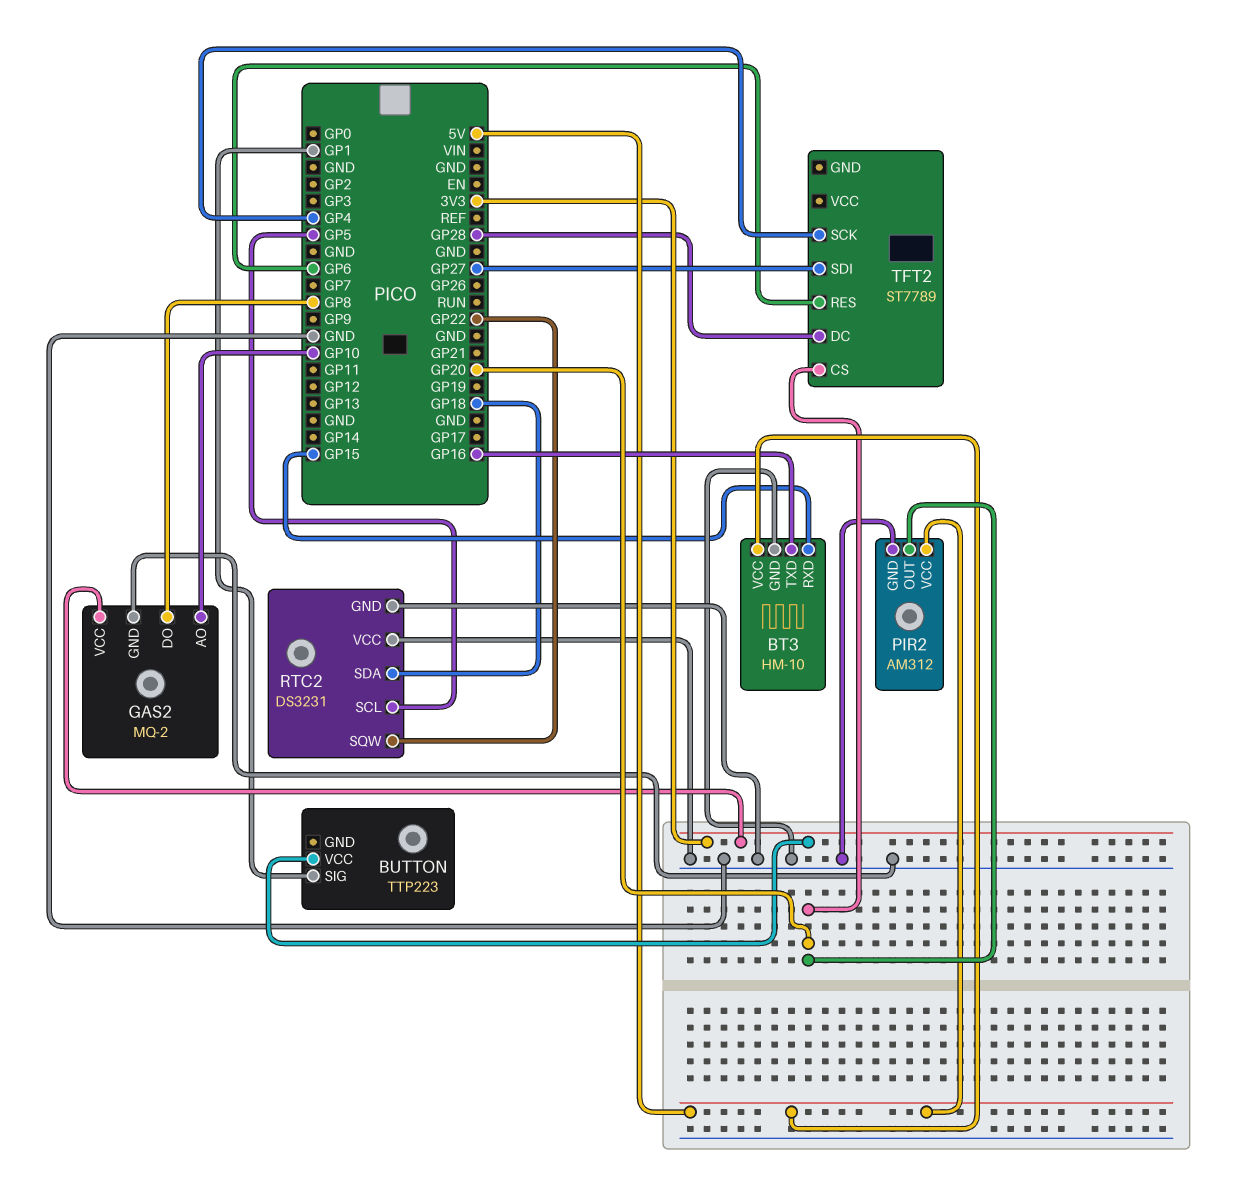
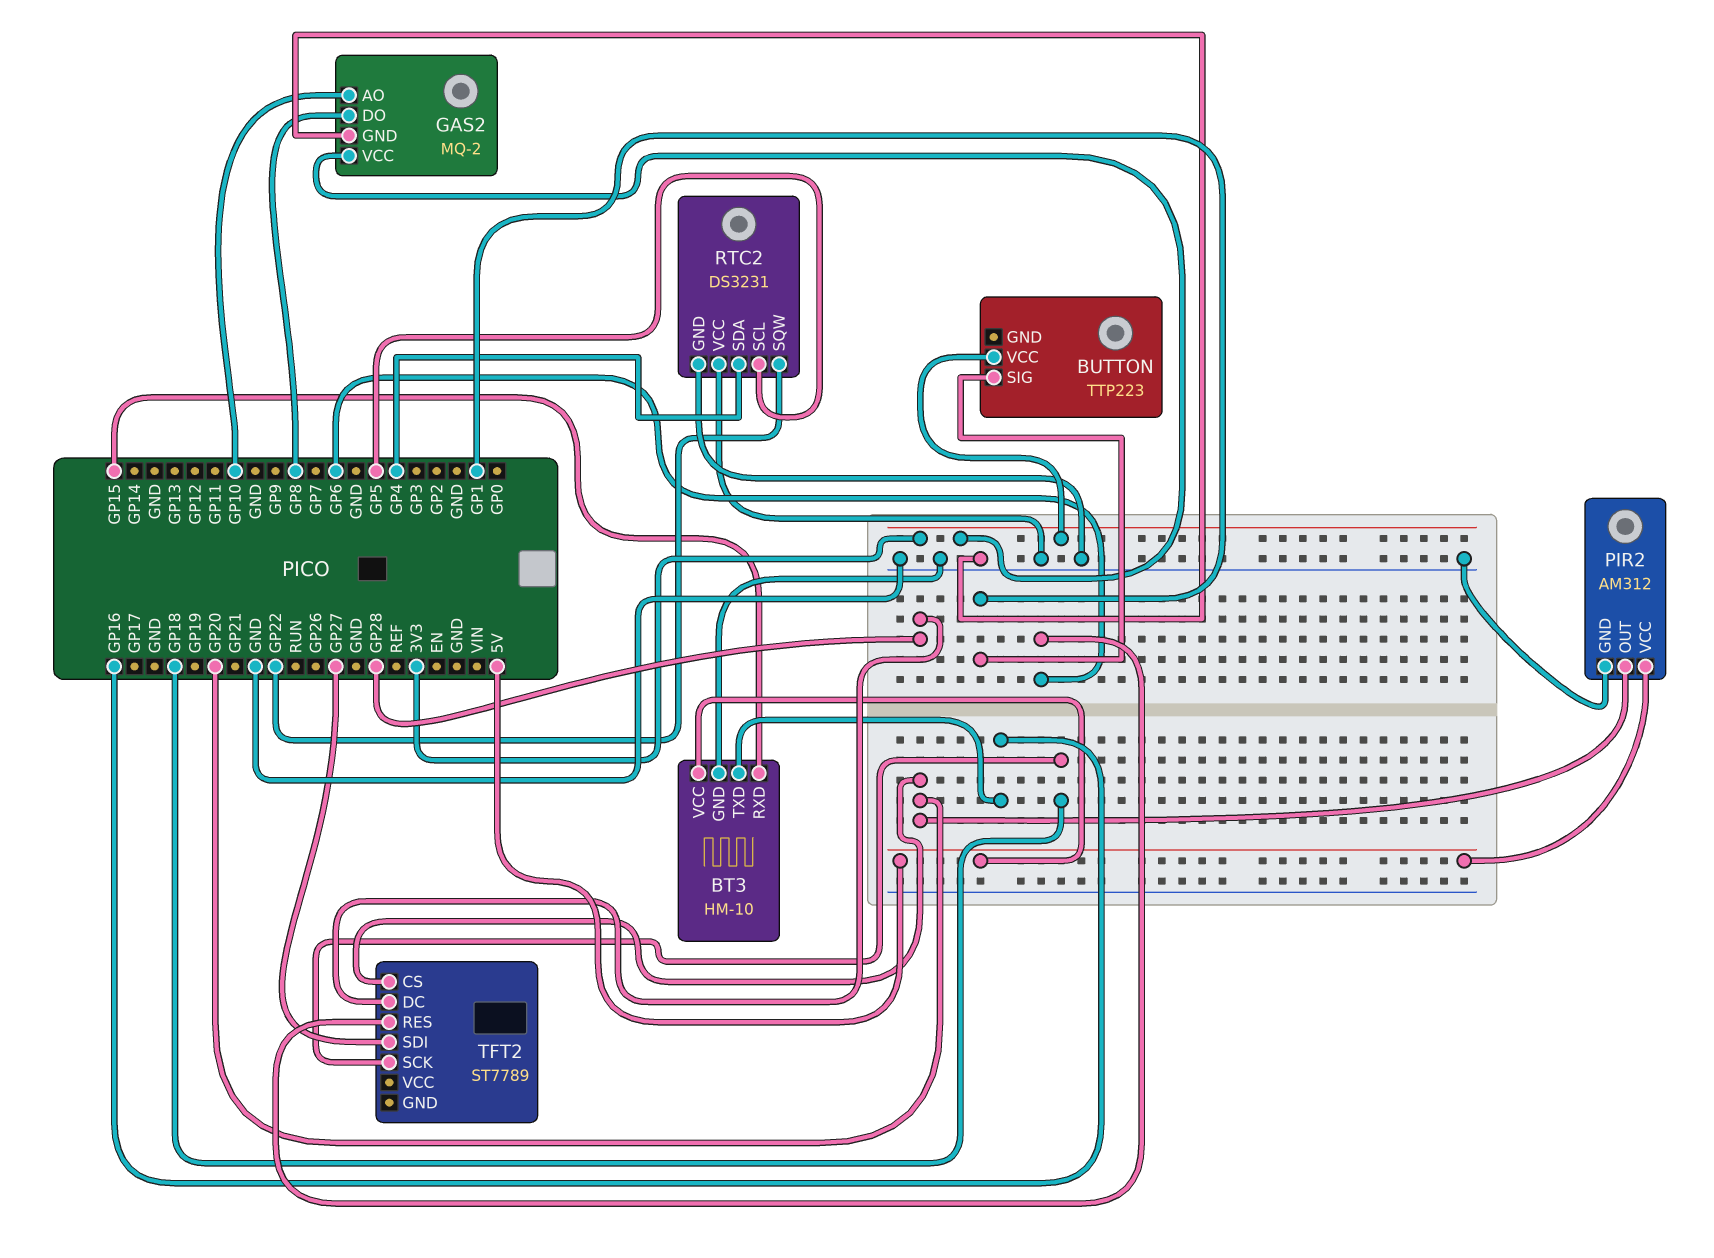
RTC2 pin SDA: GP18 -> GP4
TFT2 pin SCK: GP4 -> GP18

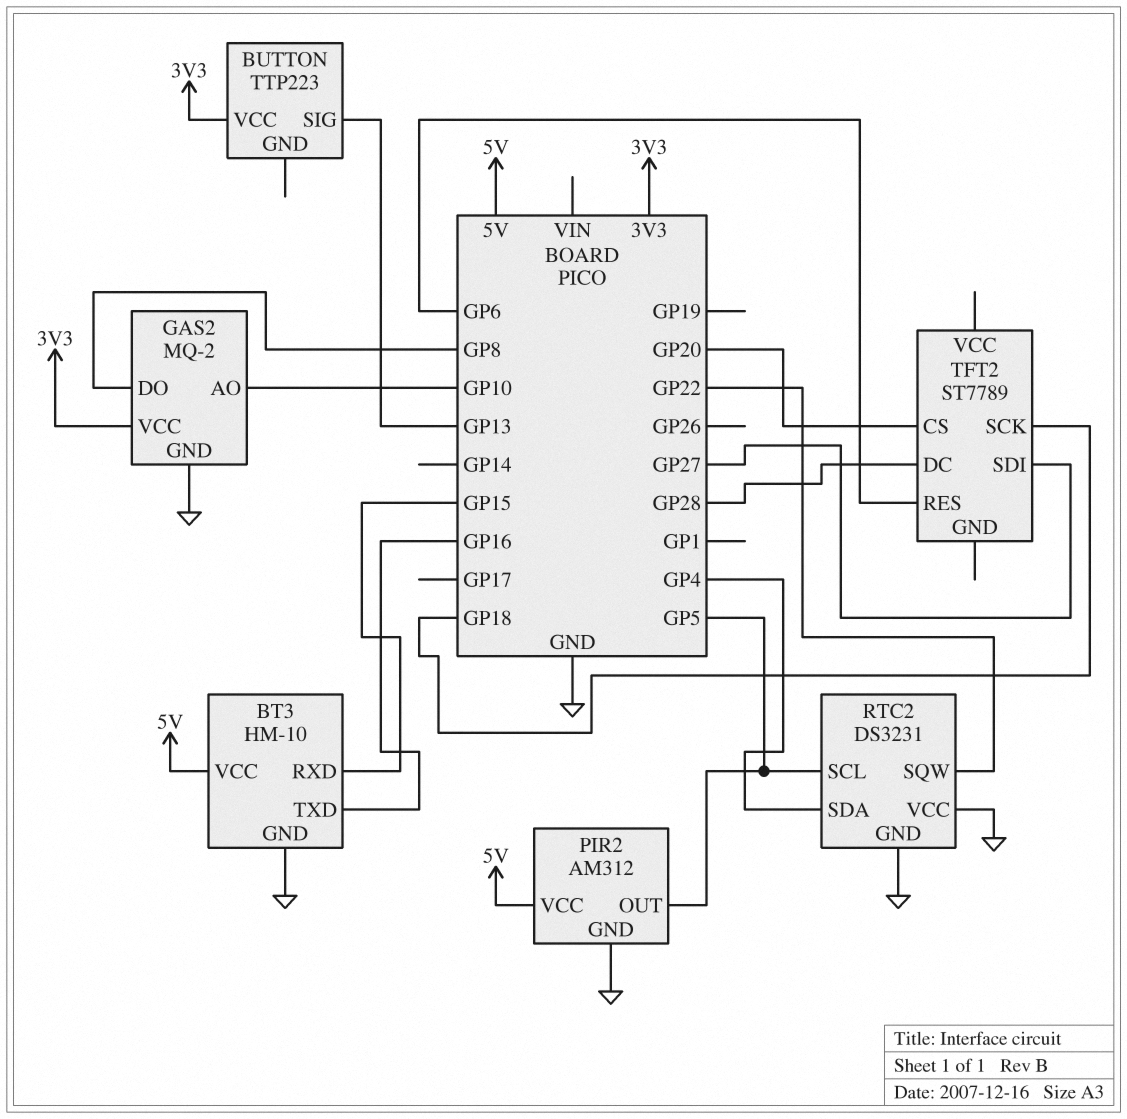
BUTTON pin SIG: GP1 -> GP13
PIR2 pin OUT: GP20 -> GP5

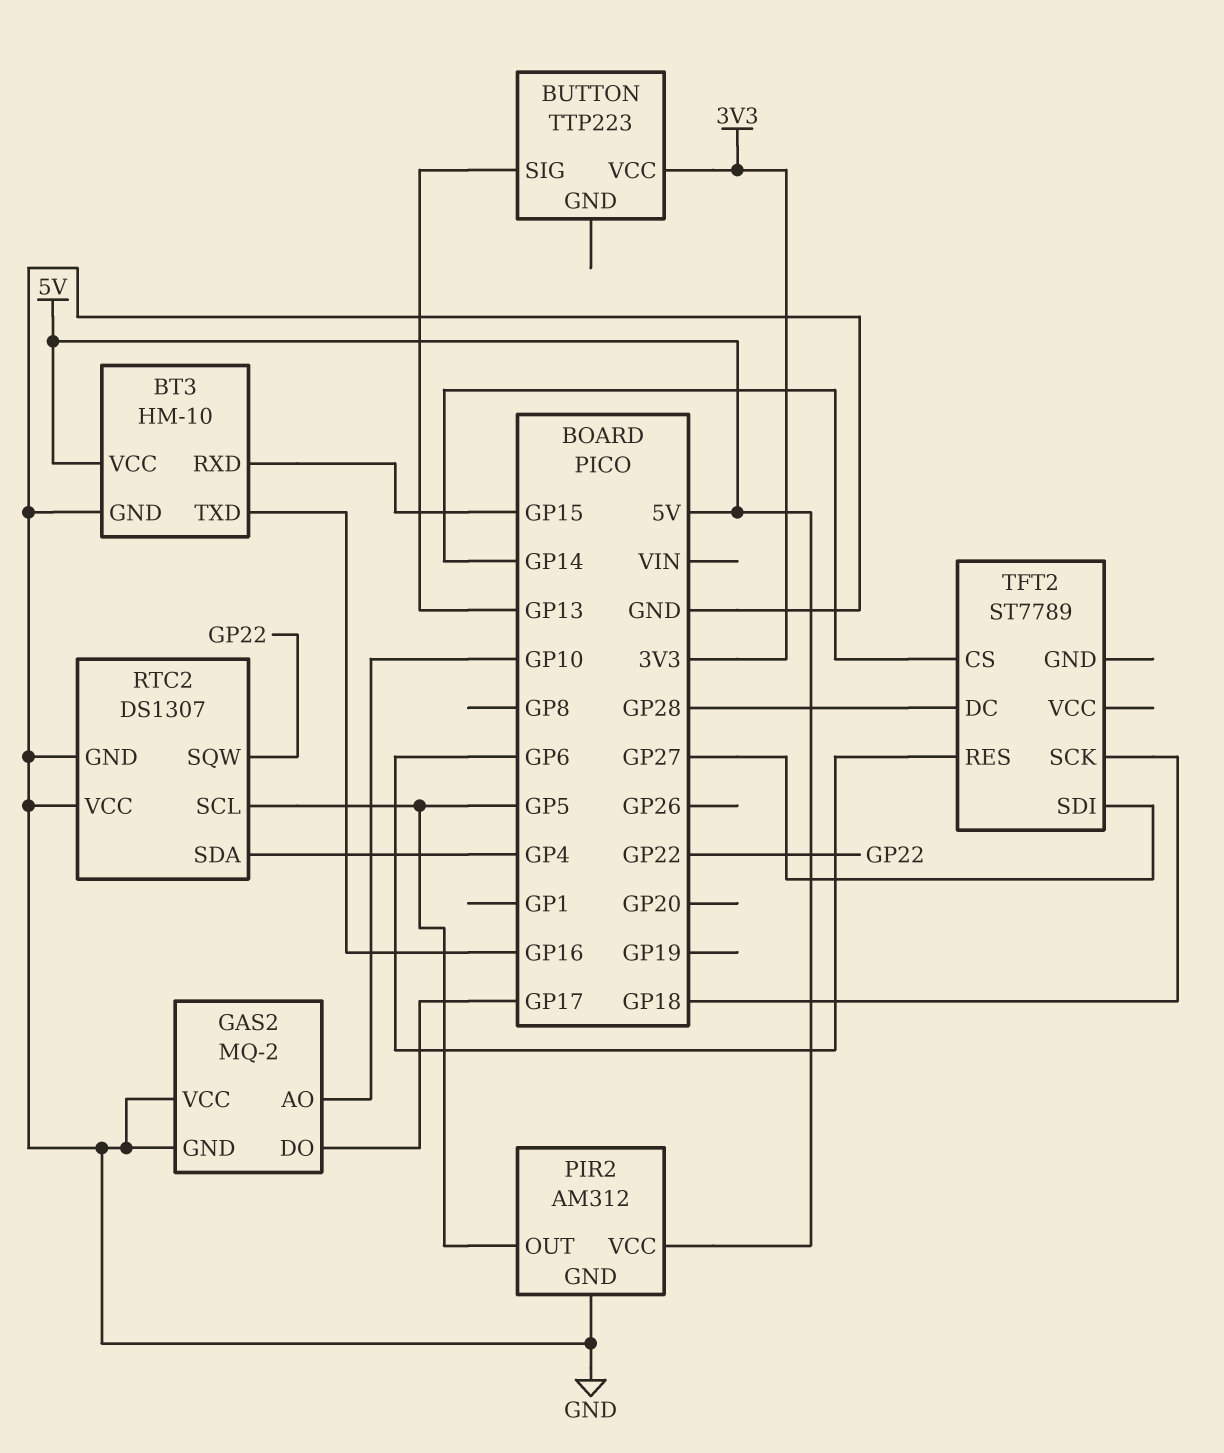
GAS2 pin DO: GP8 -> GP17
GAS2 pin VCC: 3V3 -> GND
RTC2: DS3231 -> DS1307
TFT2 pin CS: GP20 -> GP14

